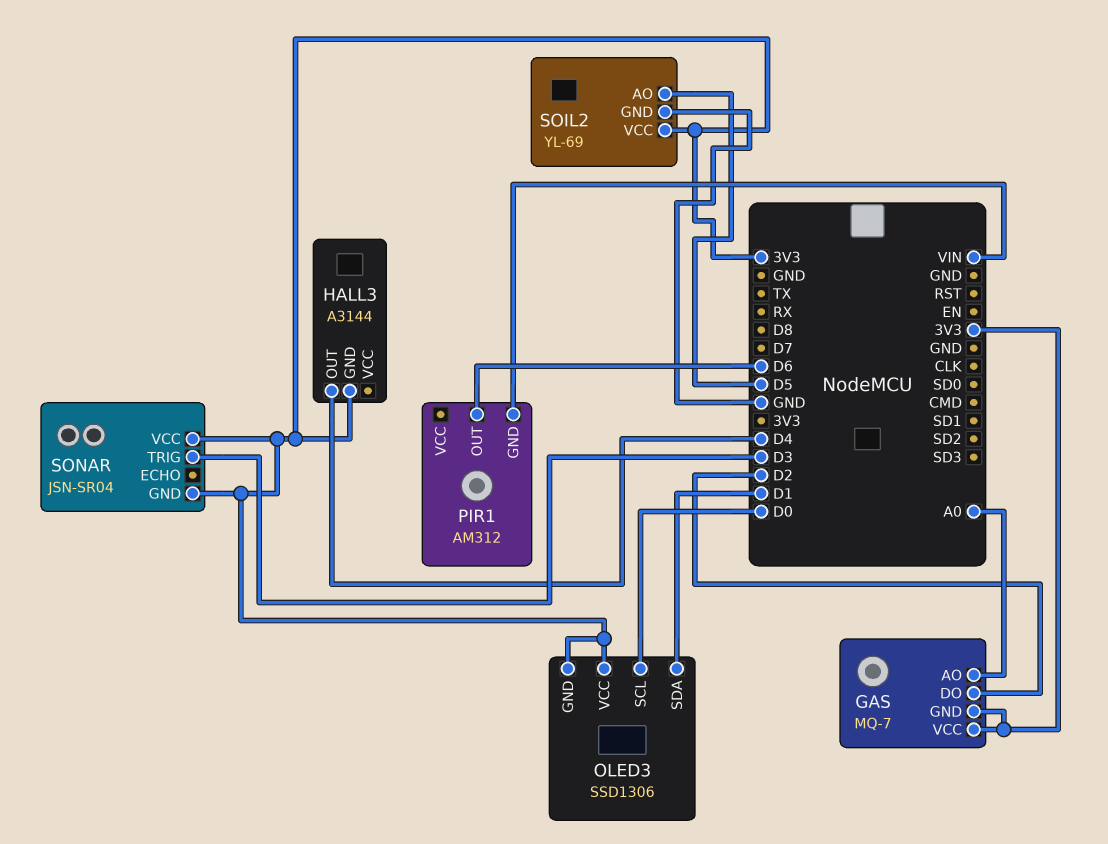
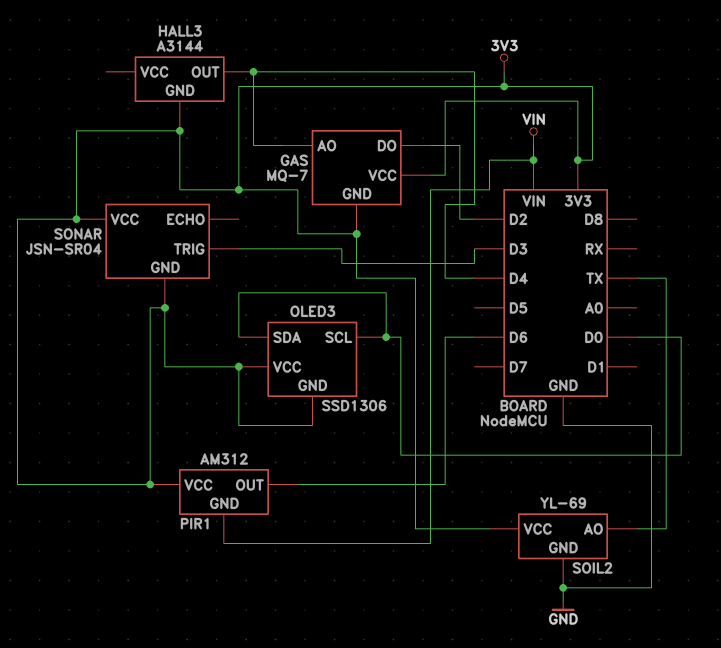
GAS pin AO: A0 -> D4
OLED3 pin SDA: D1 -> D0
PIR1 pin VCC: none -> 3V3
SOIL2 pin AO: D5 -> TX

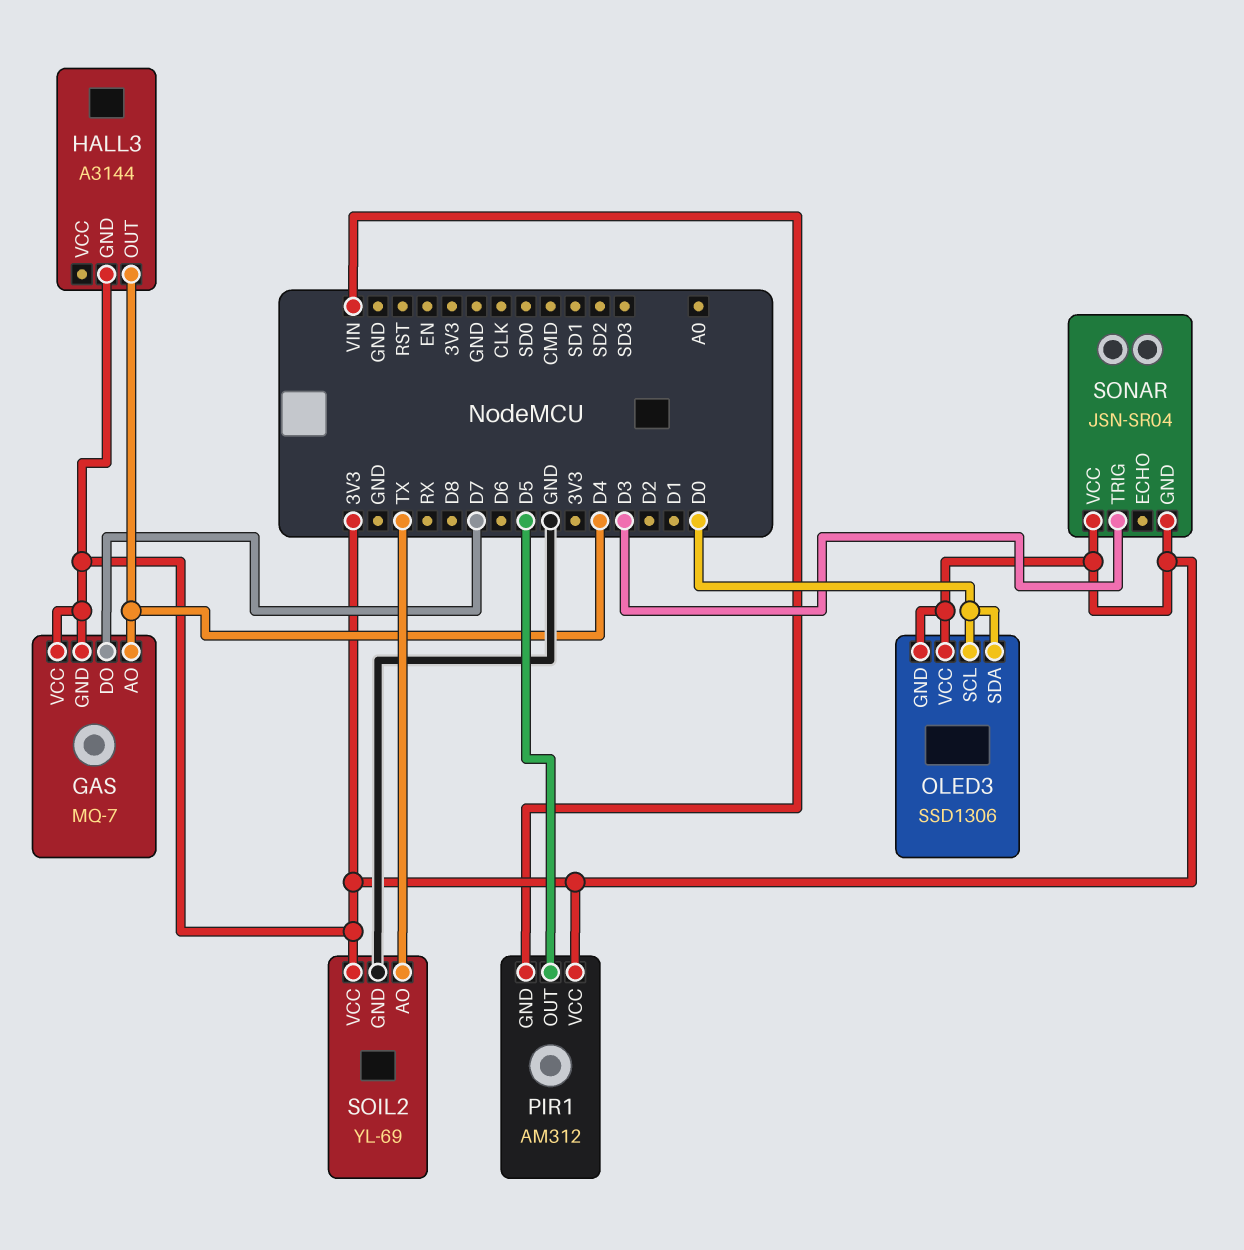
GAS pin DO: D2 -> D7
PIR1 pin OUT: D6 -> D5

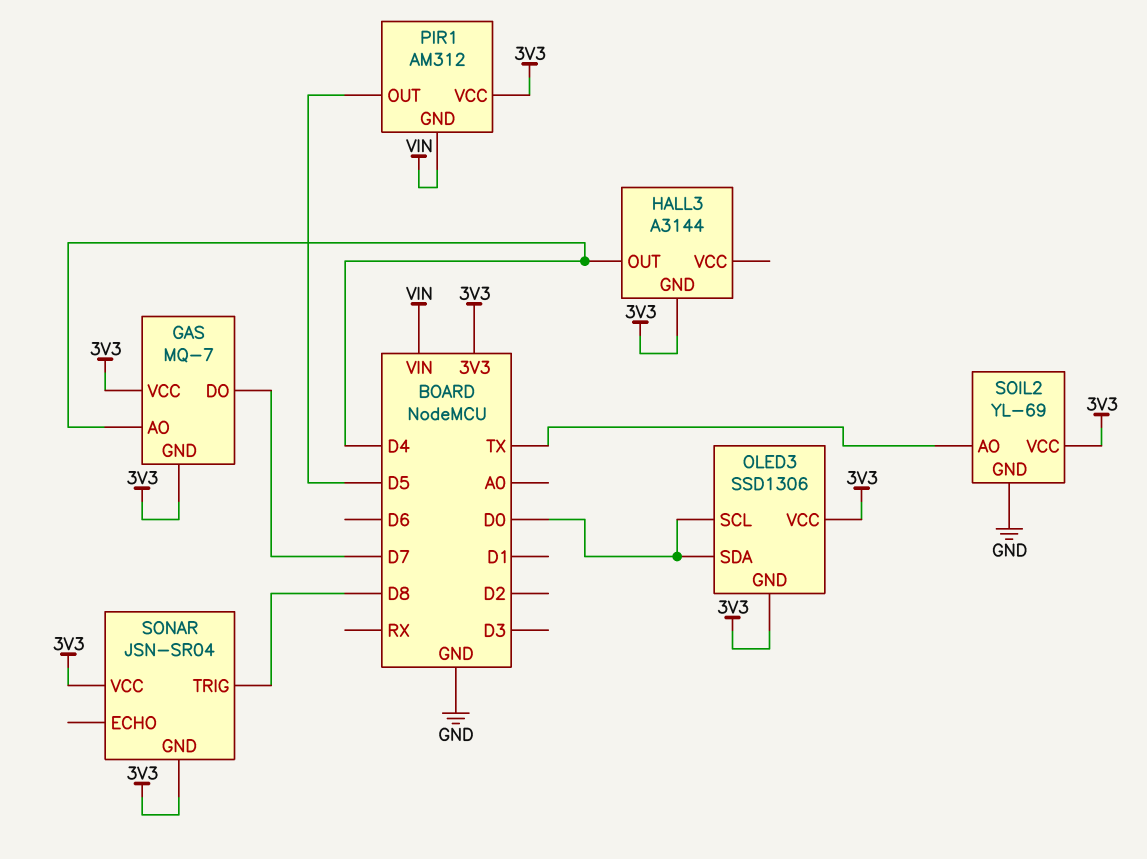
SONAR pin TRIG: D3 -> D8

